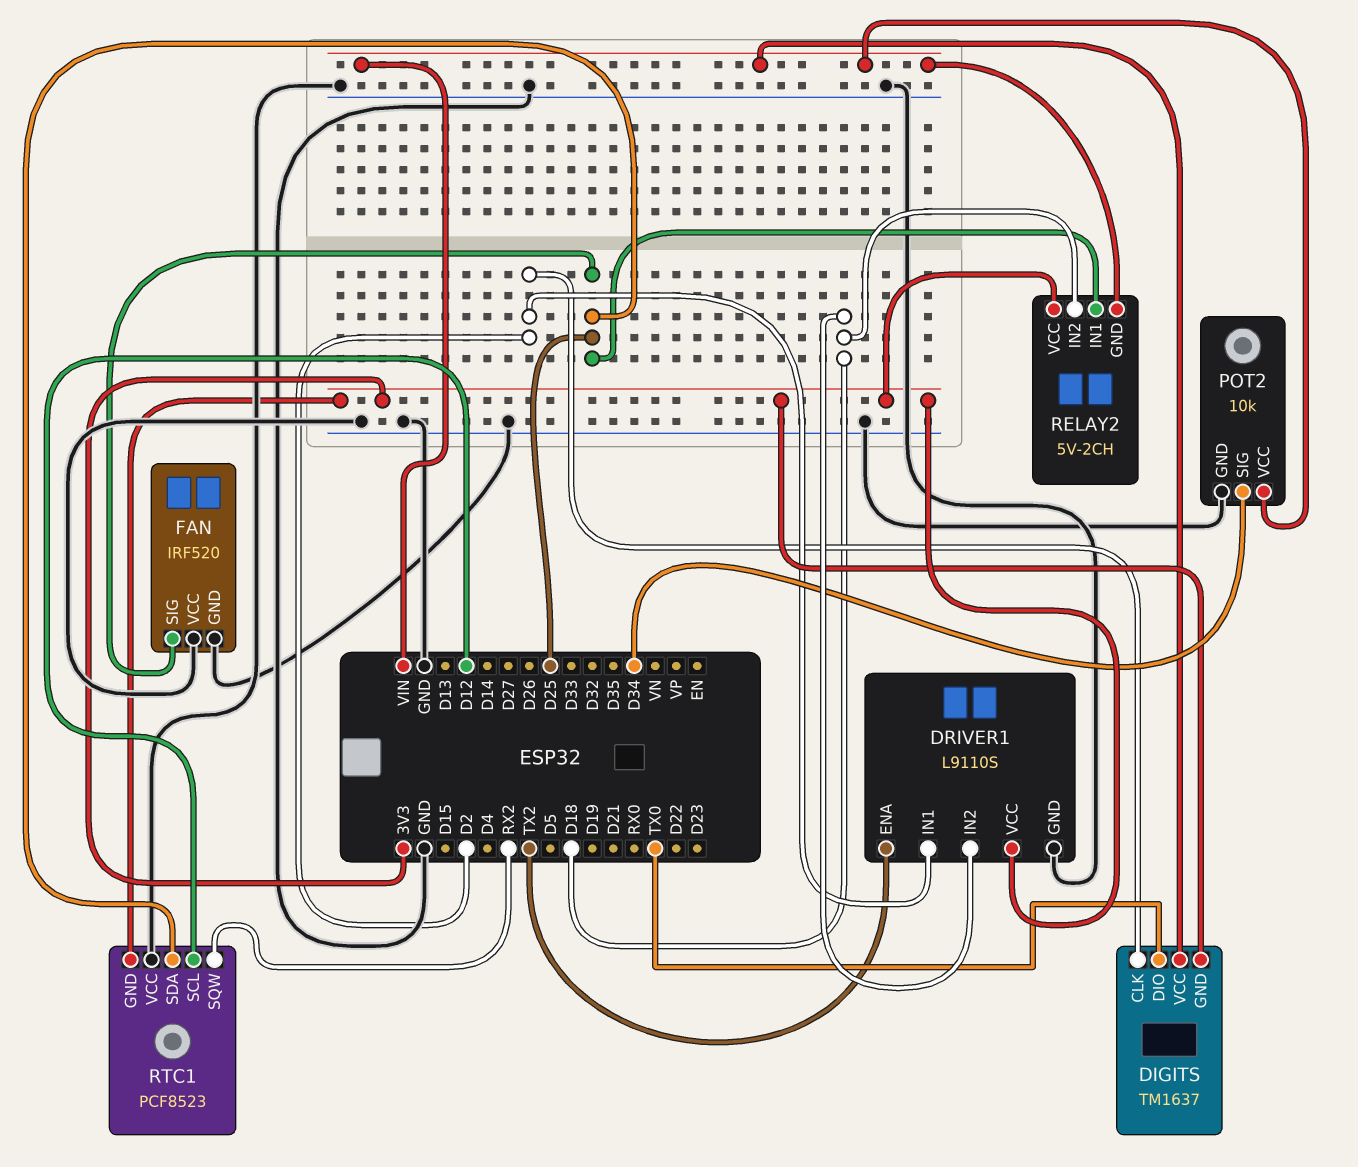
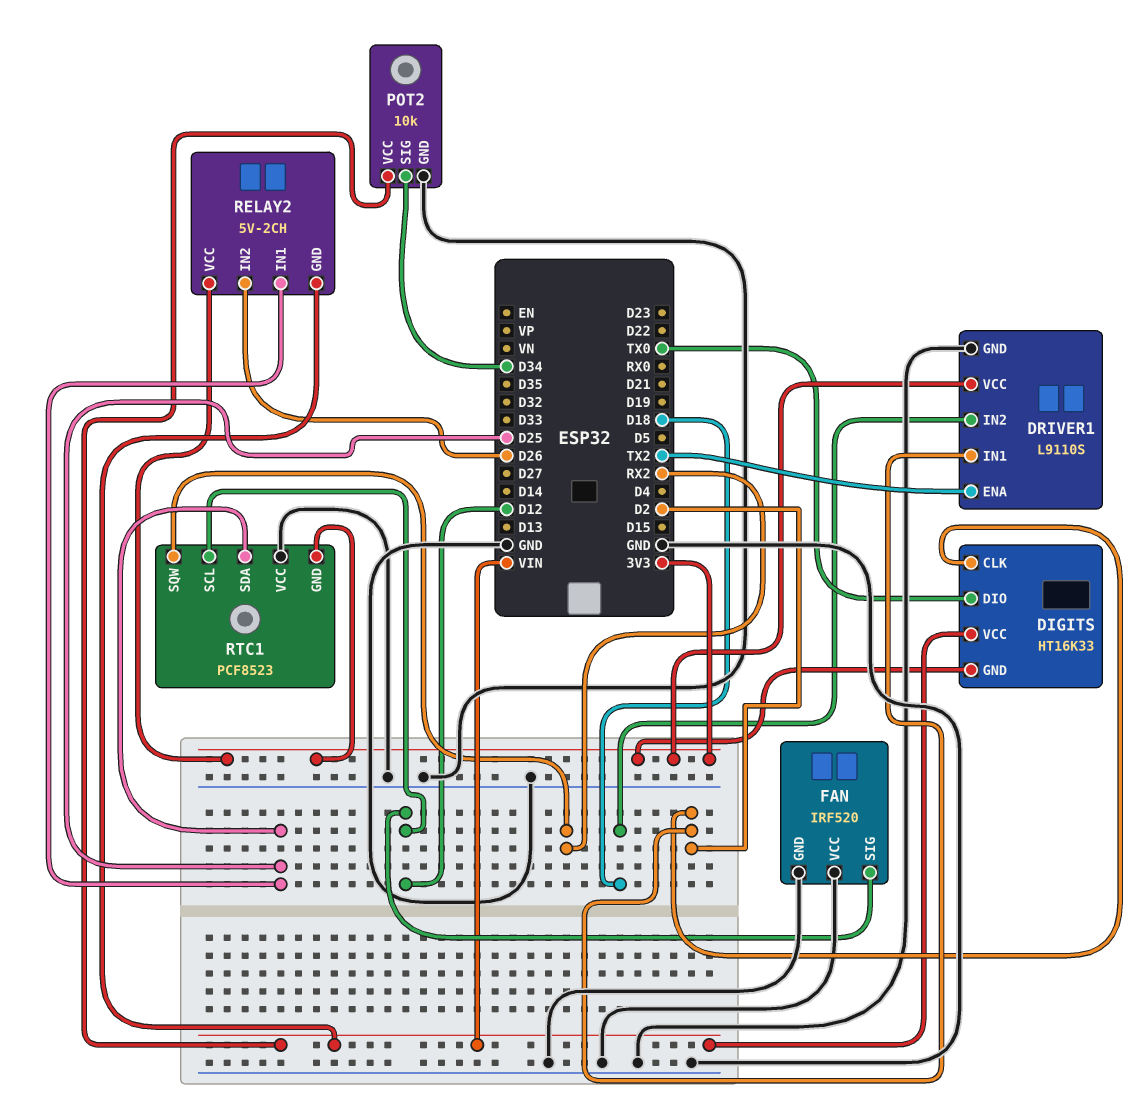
DIGITS: TM1637 -> HT16K33
FAN pin SIG: D25 -> D12
RELAY2 pin IN2: D18 -> D26

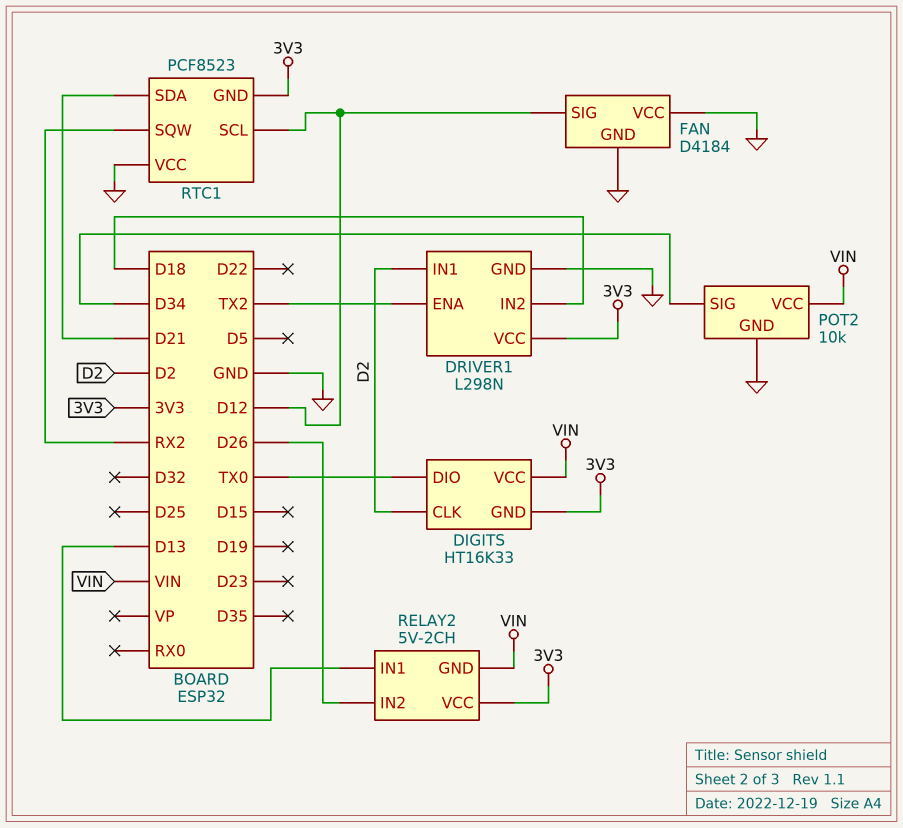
DRIVER1: L9110S -> L298N
FAN: IRF520 -> D4184
RELAY2 pin IN1: D25 -> D13
RTC1 pin SDA: D25 -> D21

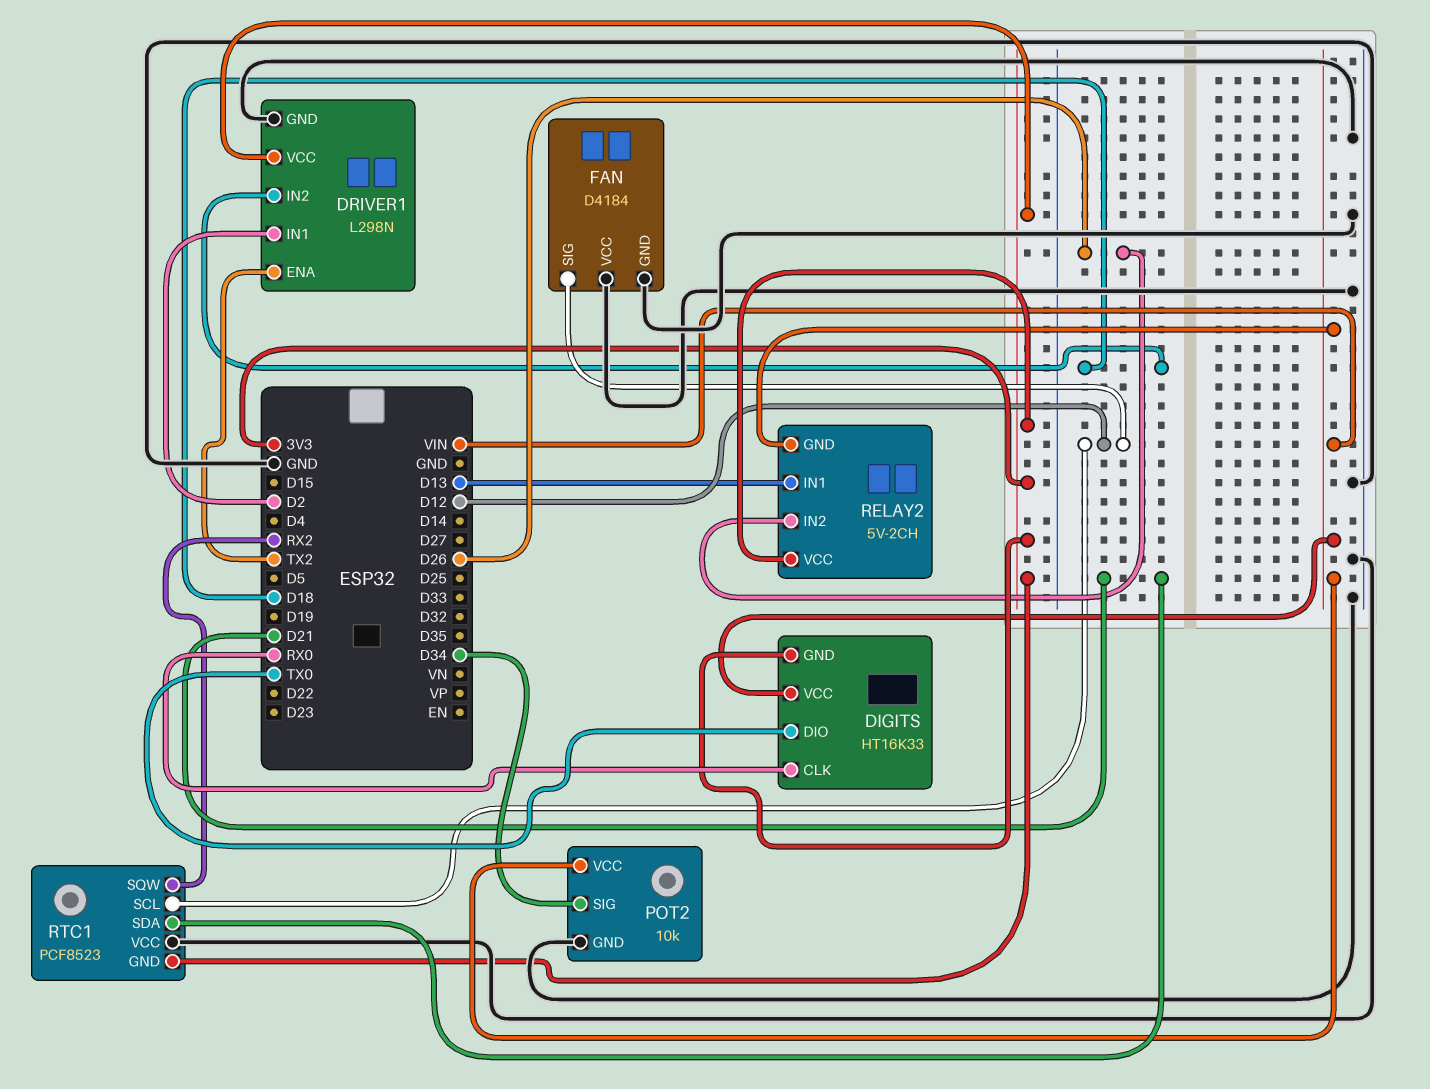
DIGITS pin CLK: D2 -> RX0

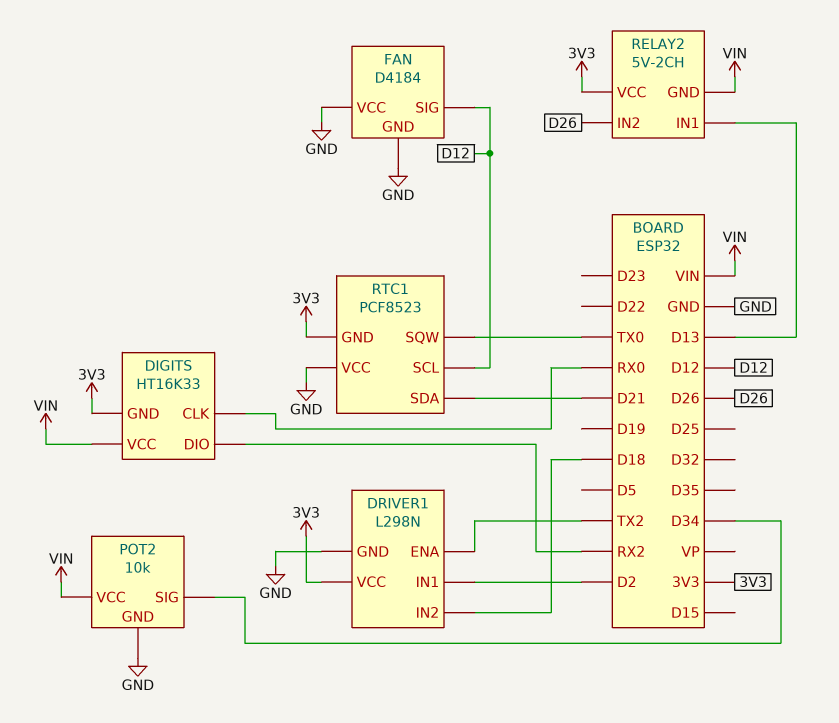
DIGITS pin DIO: TX0 -> RX2
RTC1 pin SQW: RX2 -> TX0

